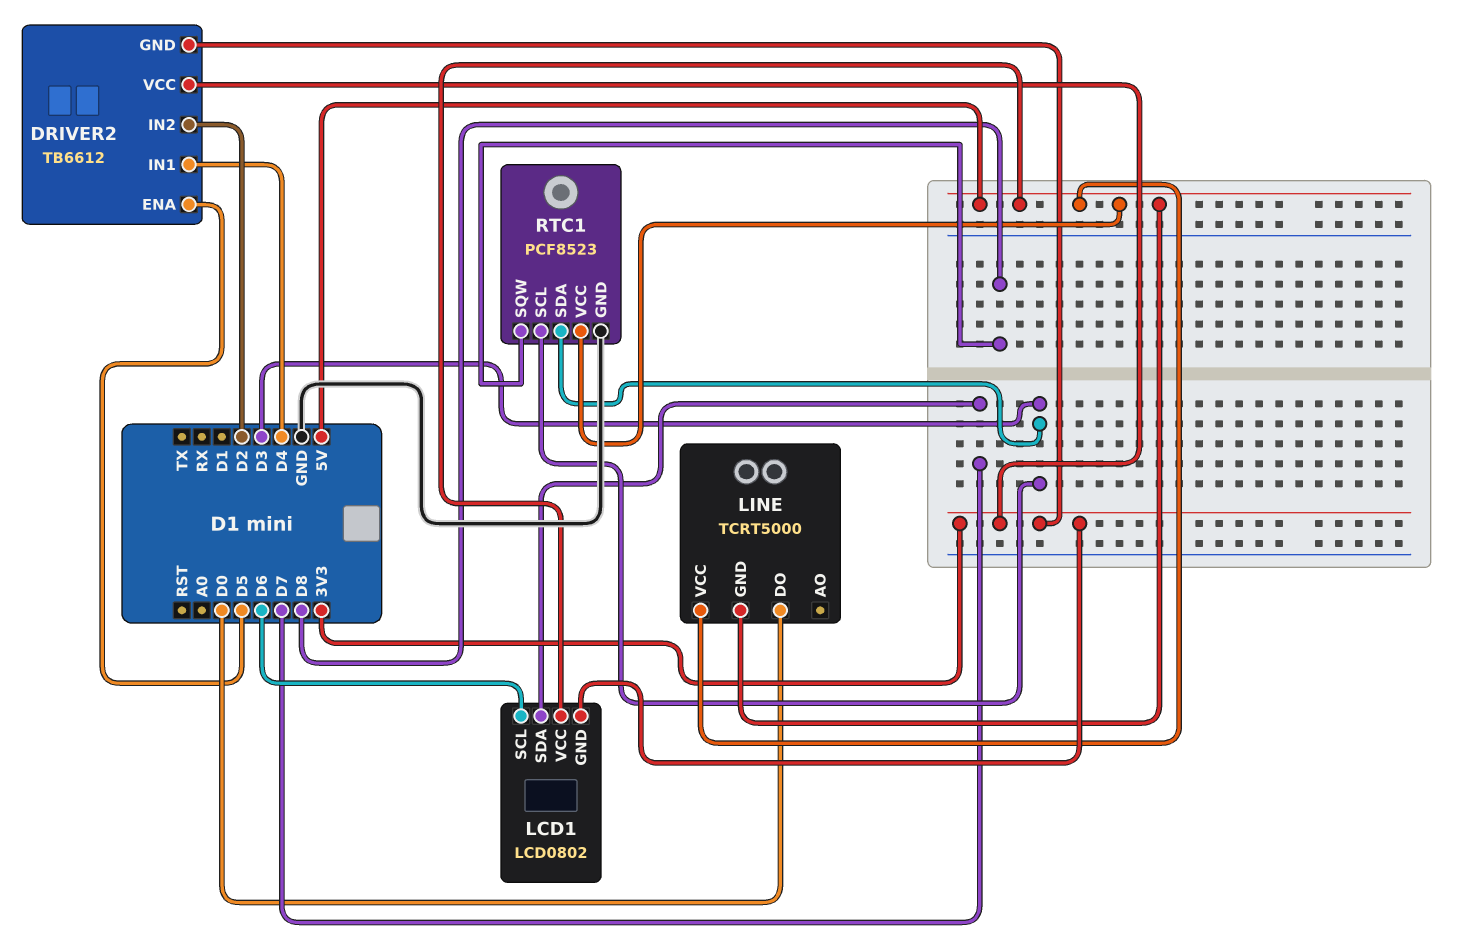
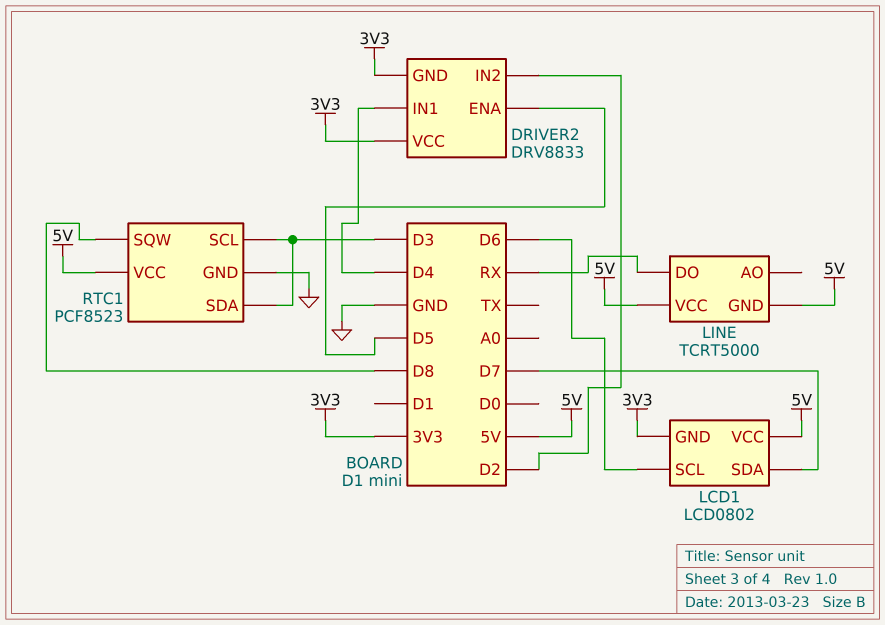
DRIVER2: TB6612 -> DRV8833
LINE pin DO: D0 -> RX

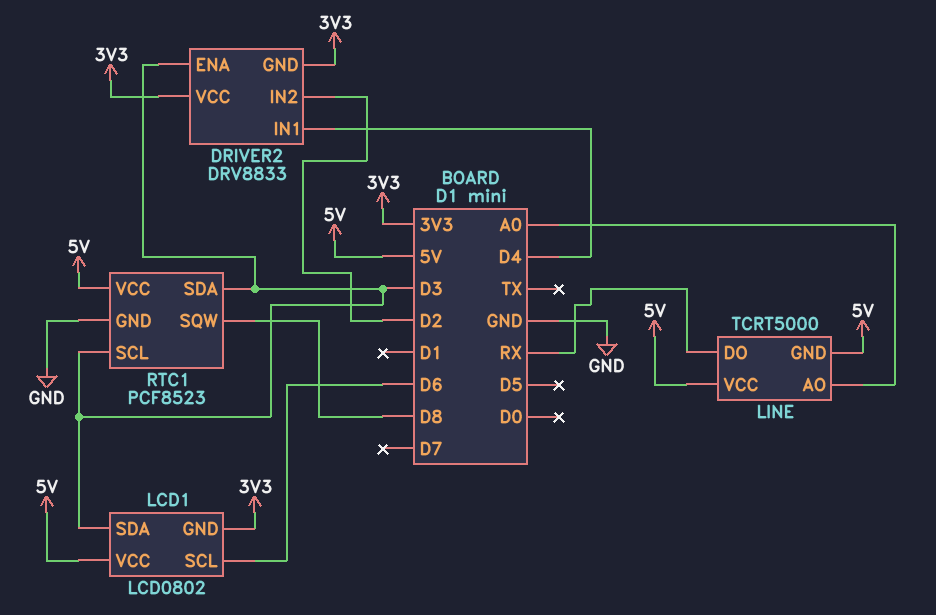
DRIVER2 pin ENA: D5 -> D3
LCD1 pin SDA: D7 -> D3
LINE pin AO: none -> A0

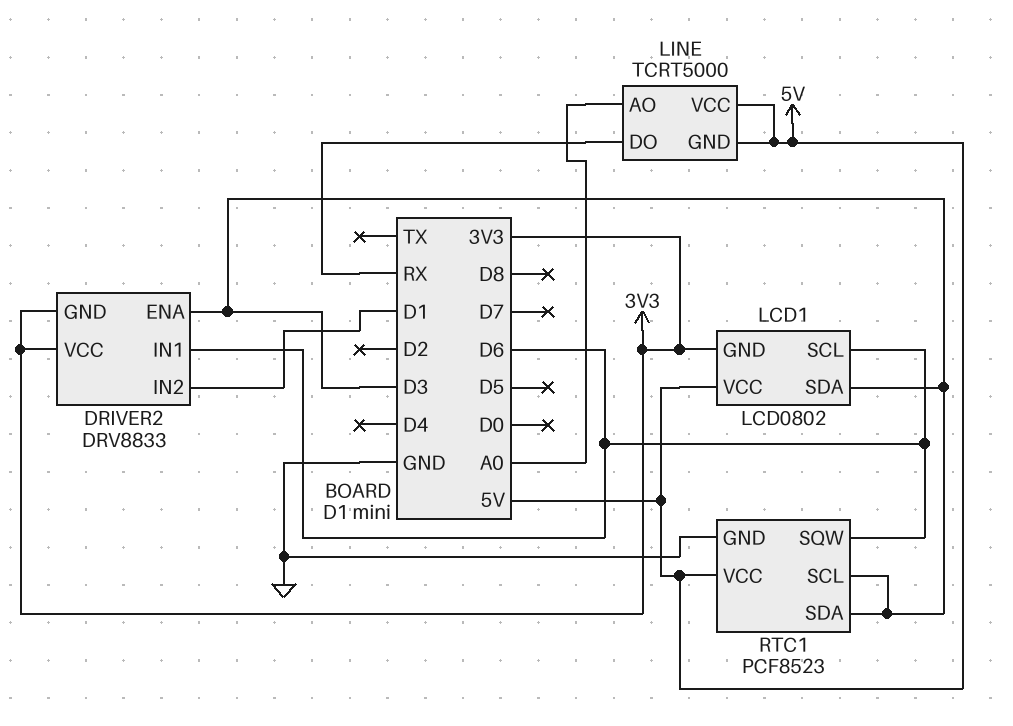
DRIVER2 pin IN1: D4 -> D6
DRIVER2 pin IN2: D2 -> D1
RTC1 pin SQW: D8 -> D6

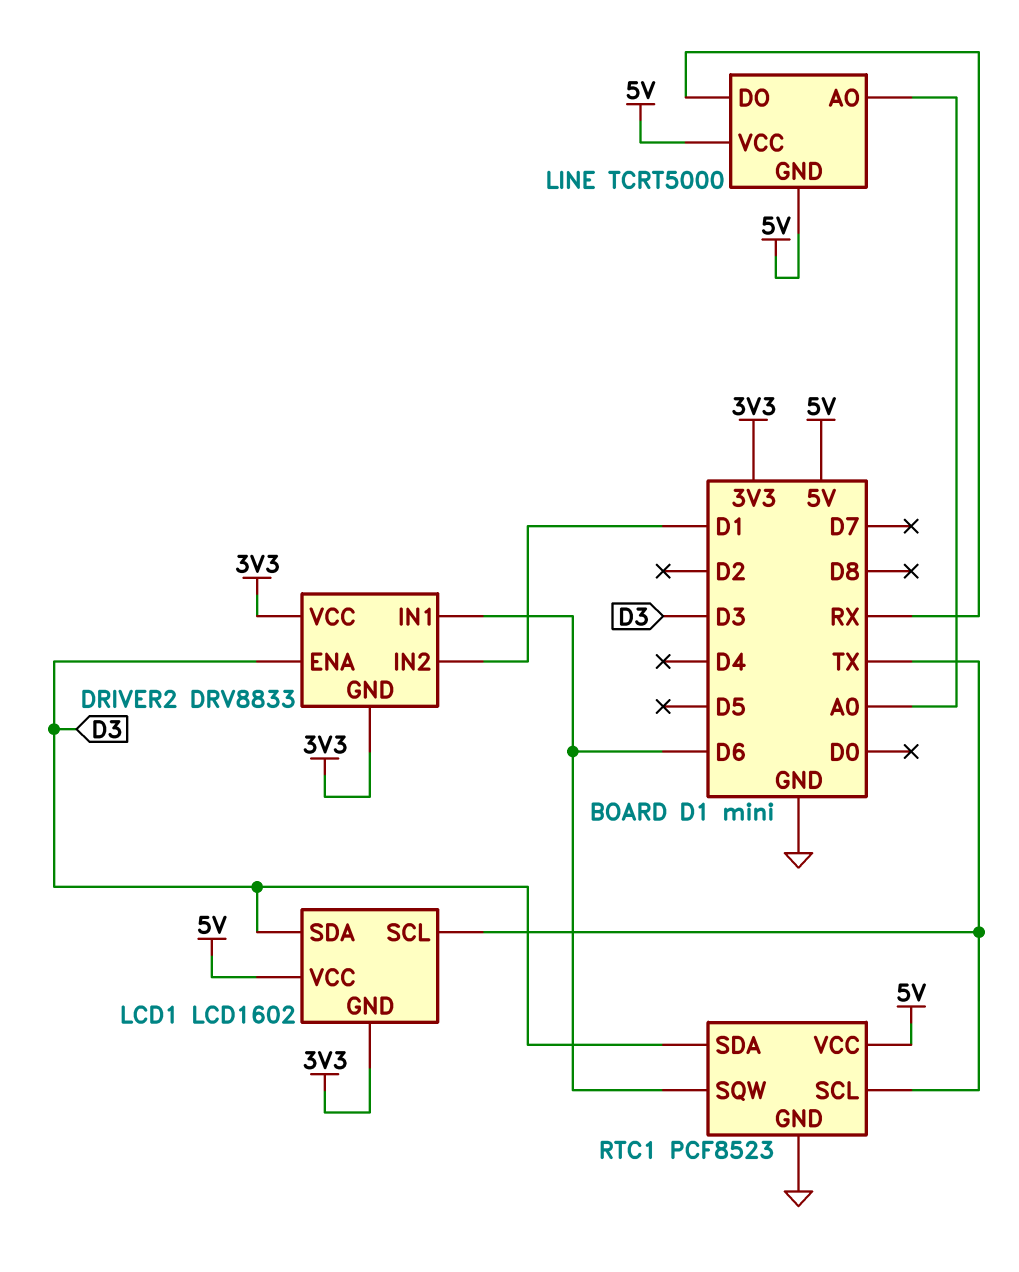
LCD1: LCD0802 -> LCD1602
LCD1 pin SCL: D6 -> TX
RTC1 pin SCL: D3 -> TX

